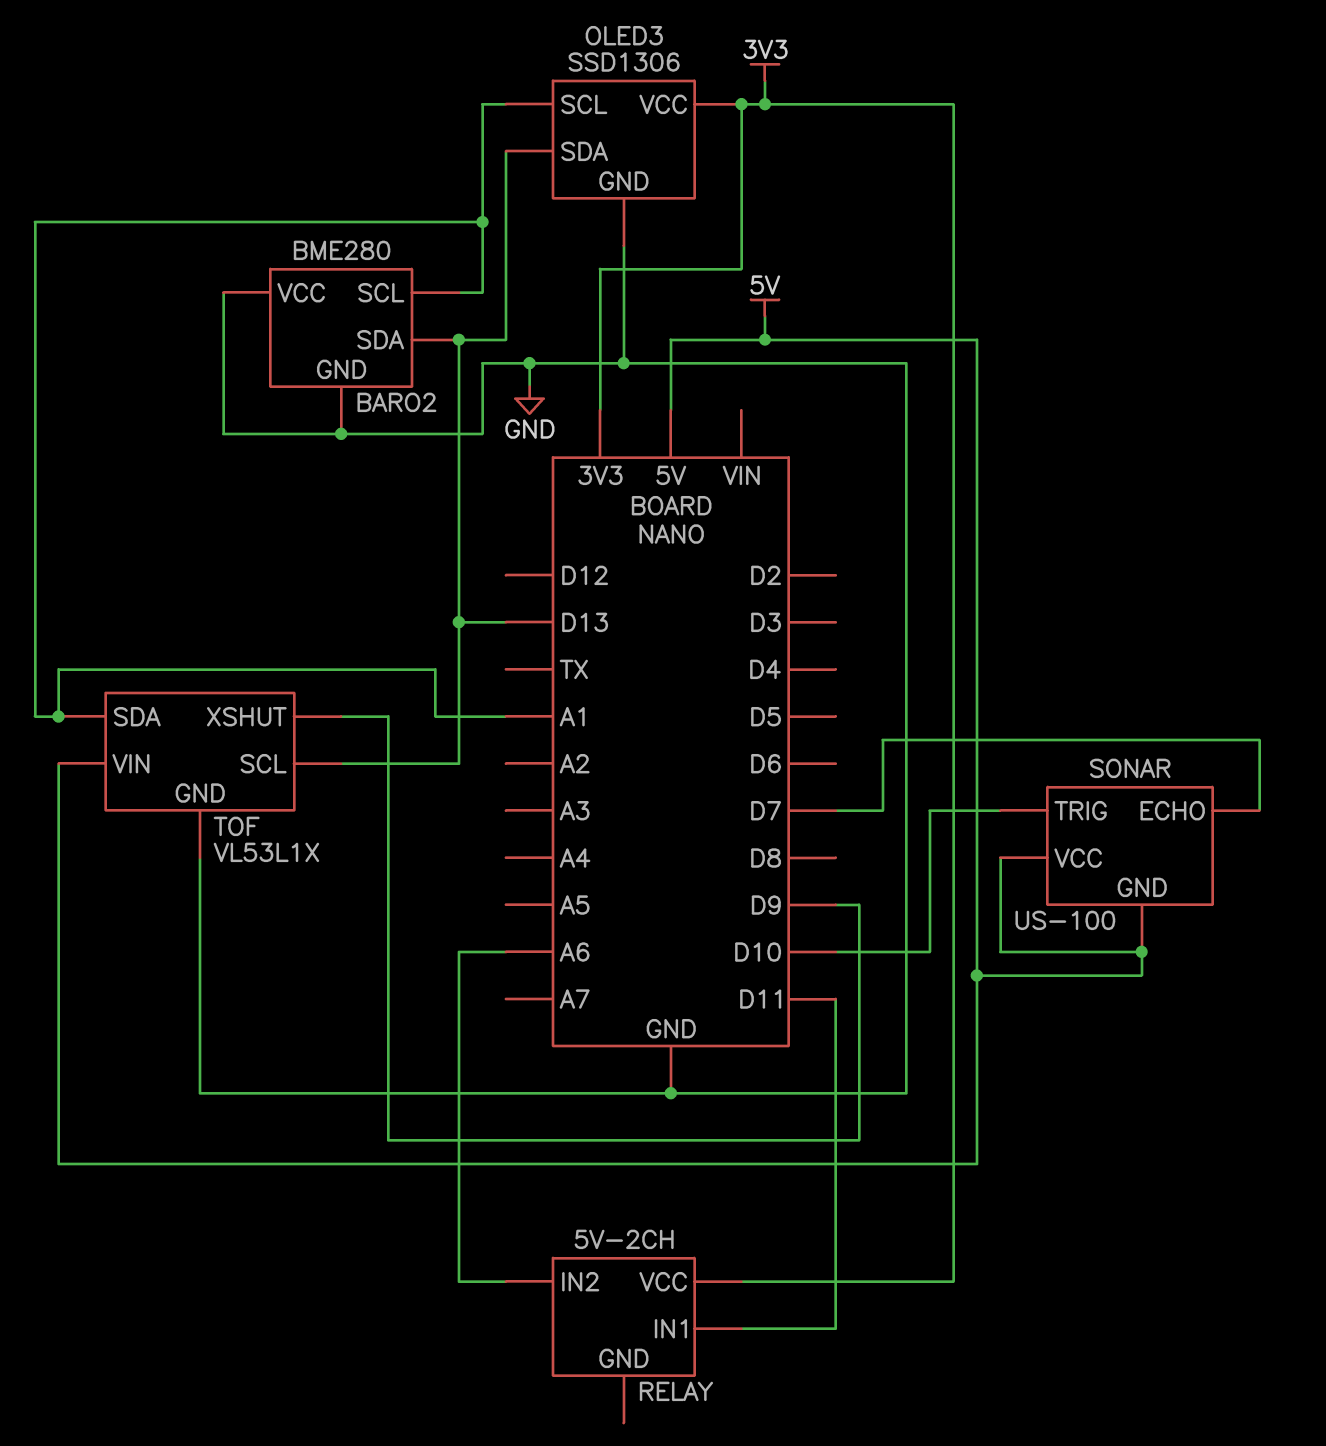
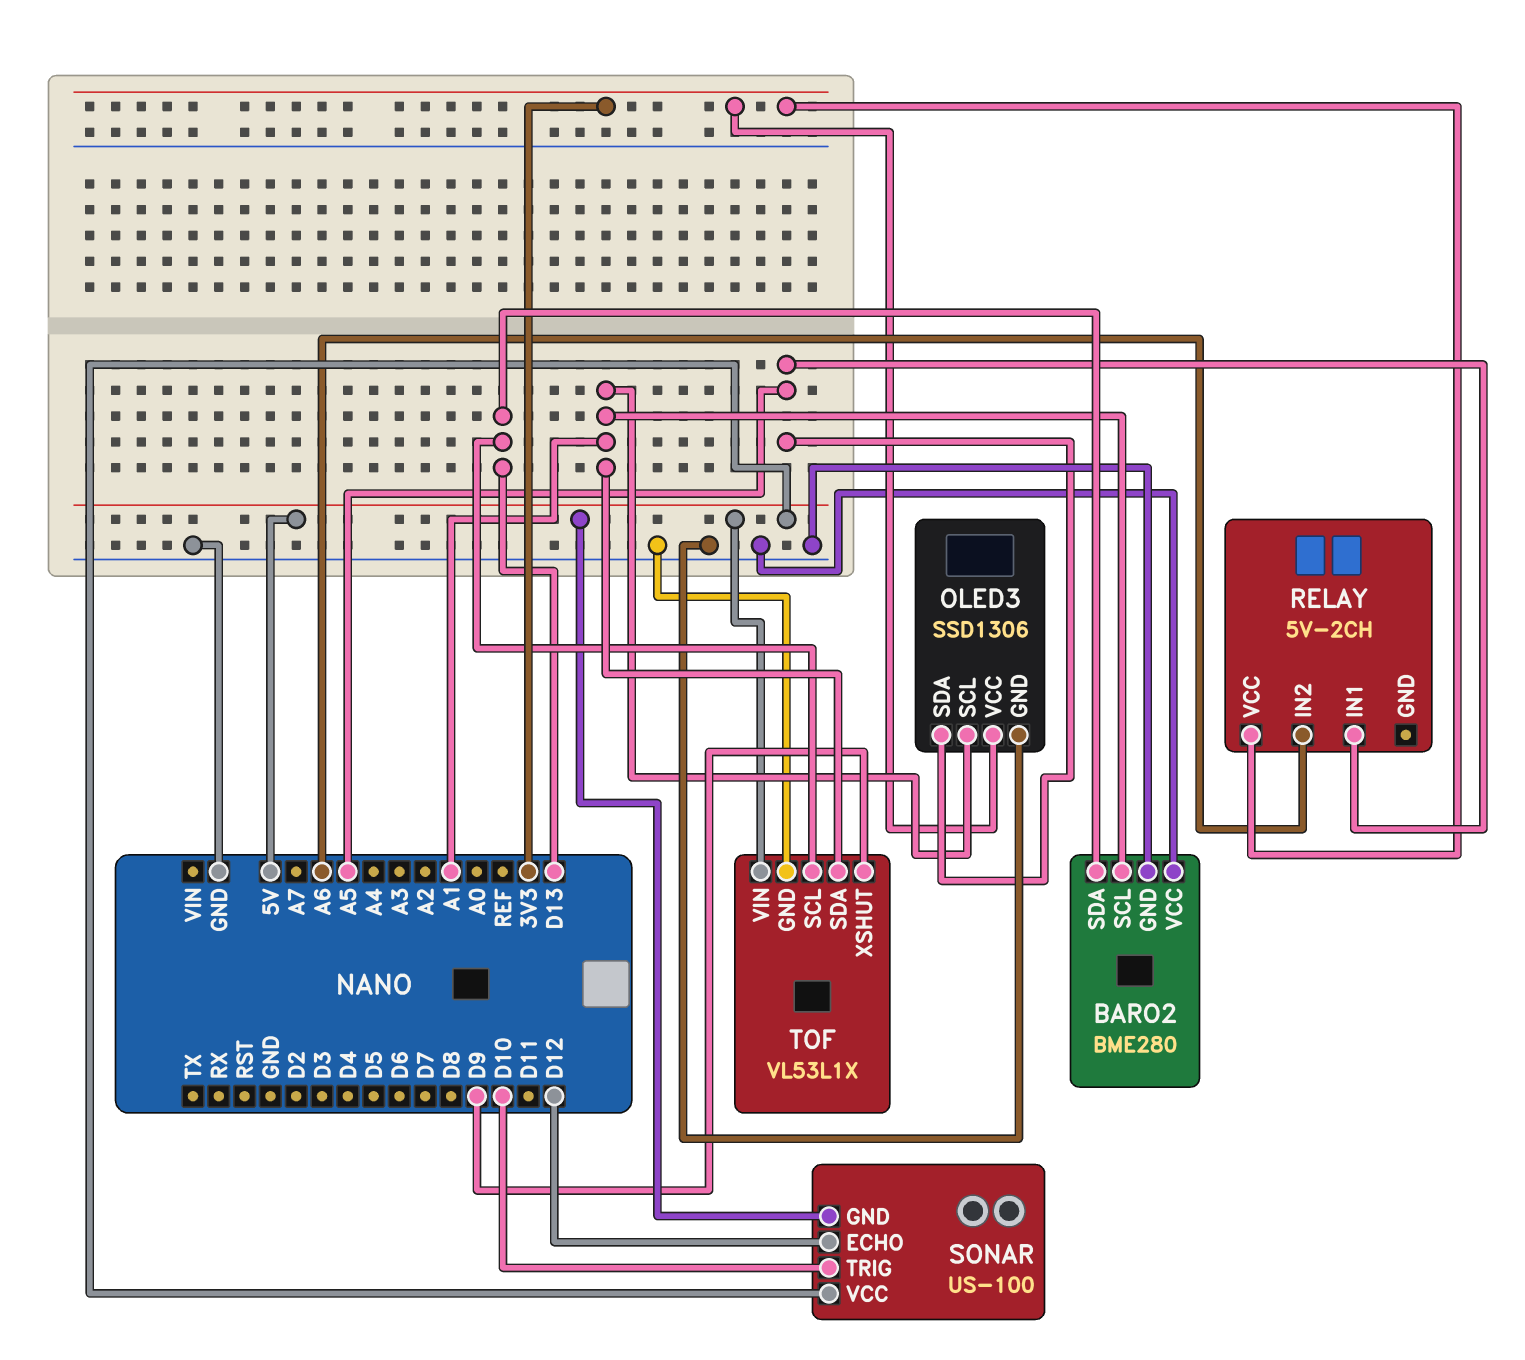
OLED3 pin SDA: D13 -> A5
RELAY pin IN1: D11 -> A5
SONAR pin ECHO: D7 -> D12

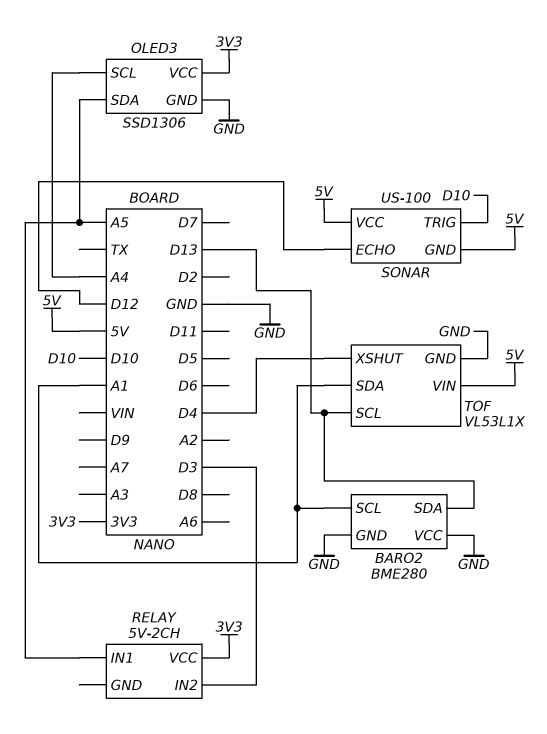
OLED3 pin SCL: A1 -> A4
RELAY pin IN2: A6 -> D3
TOF pin XSHUT: D9 -> D4

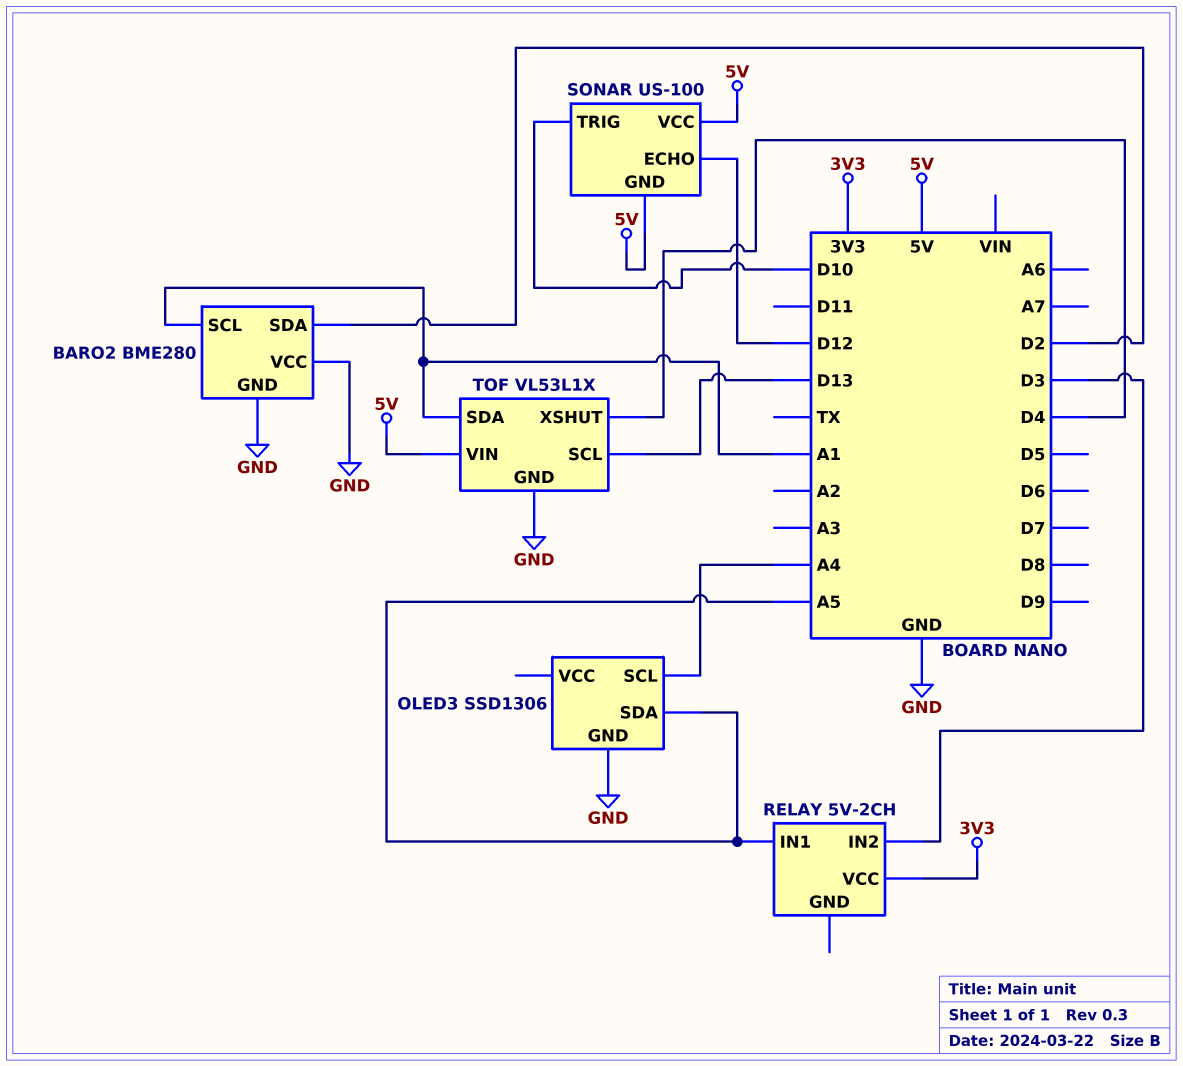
BARO2 pin SDA: D13 -> D2
OLED3 pin VCC: 3V3 -> none

